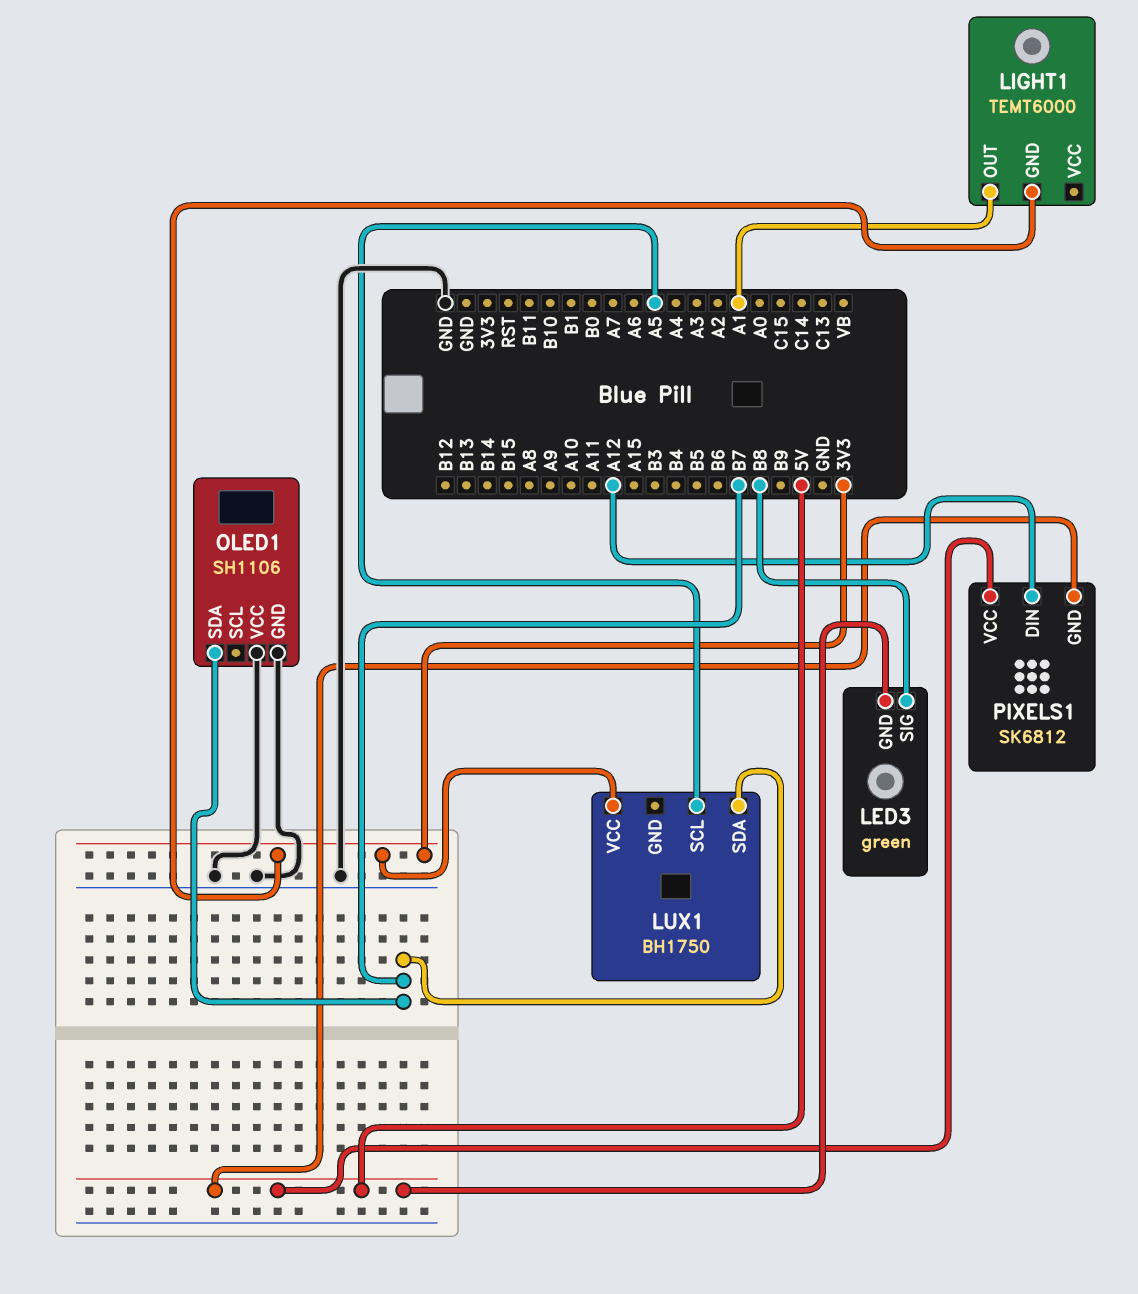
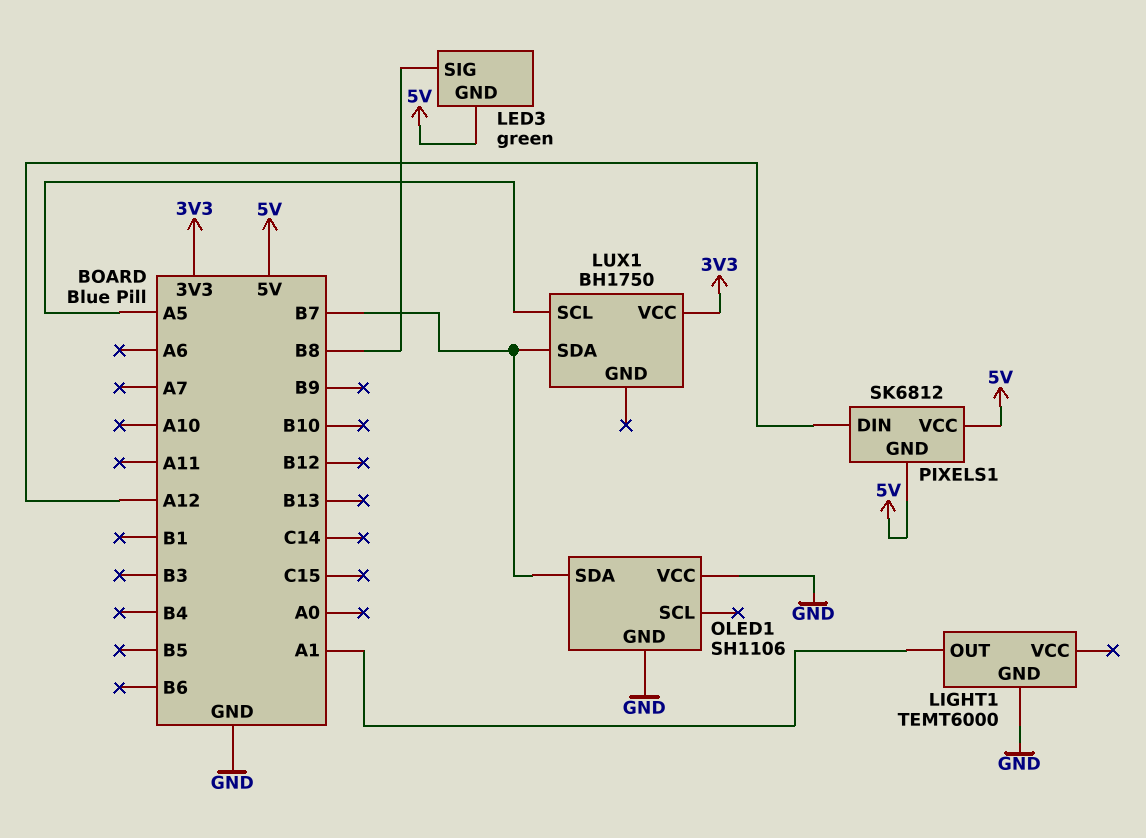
LIGHT1 pin GND: 3V3 -> GND

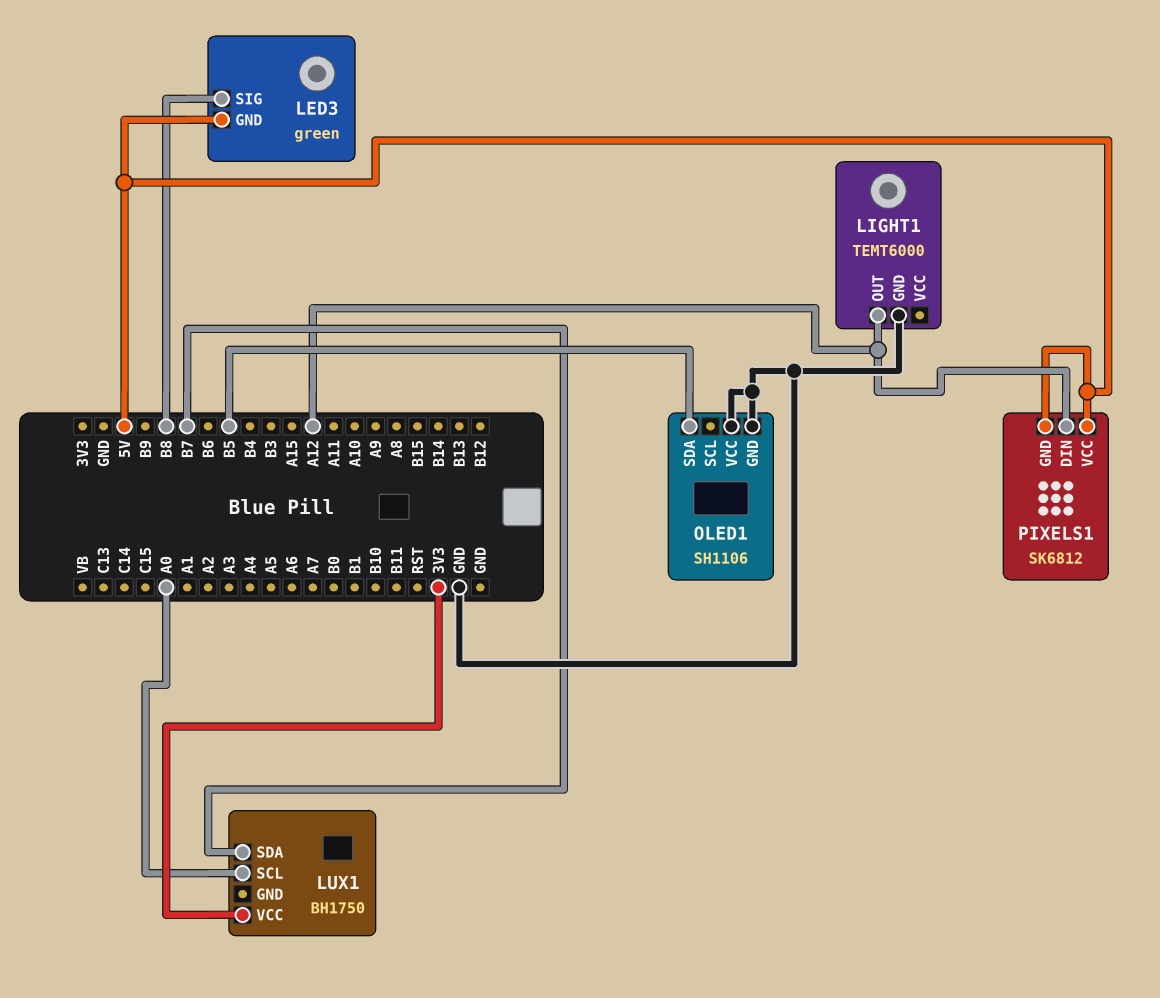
LIGHT1 pin OUT: A1 -> A12
LUX1 pin SCL: A5 -> A0
OLED1 pin SDA: B7 -> B5

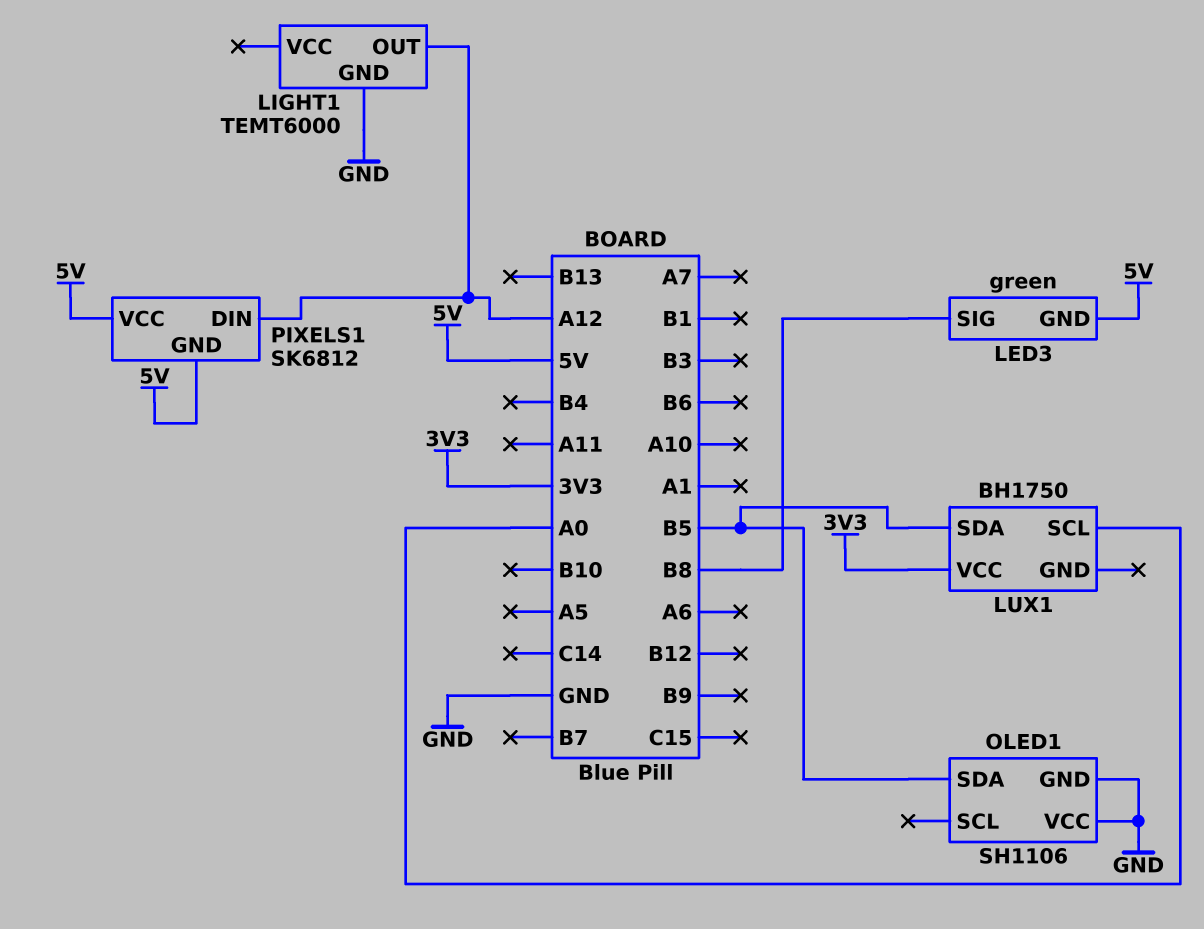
LUX1 pin SDA: B7 -> B5

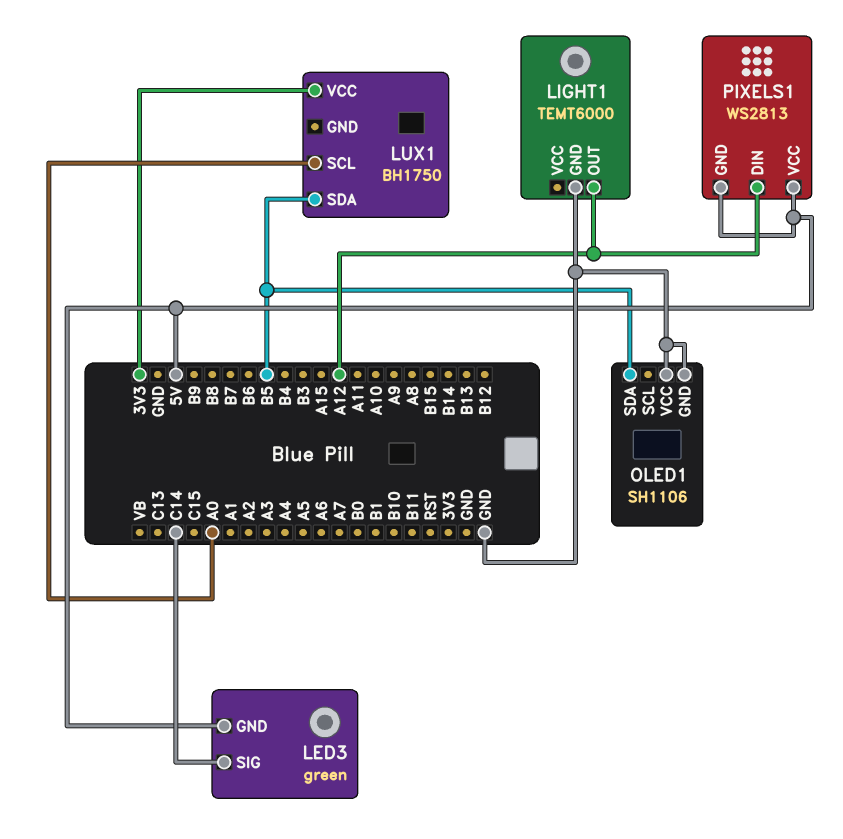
LED3 pin SIG: B8 -> C14
PIXELS1: SK6812 -> WS2813

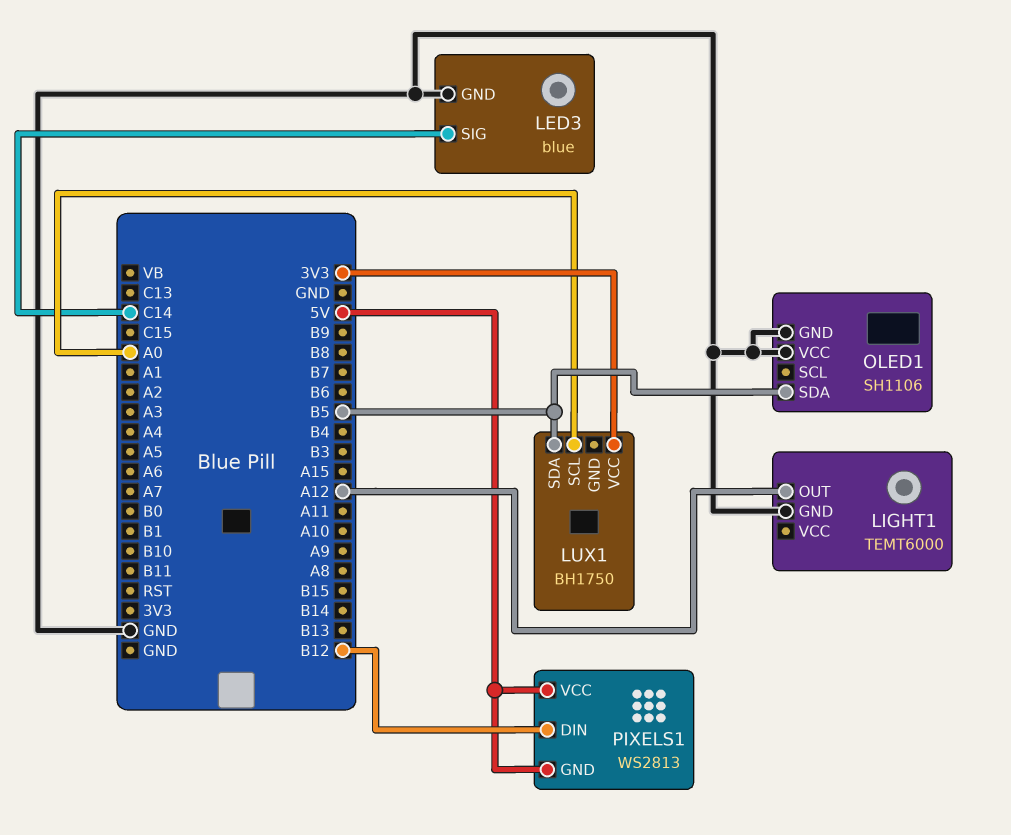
LED3: green -> blue
LED3 pin GND: 5V -> GND
PIXELS1 pin DIN: A12 -> B12

